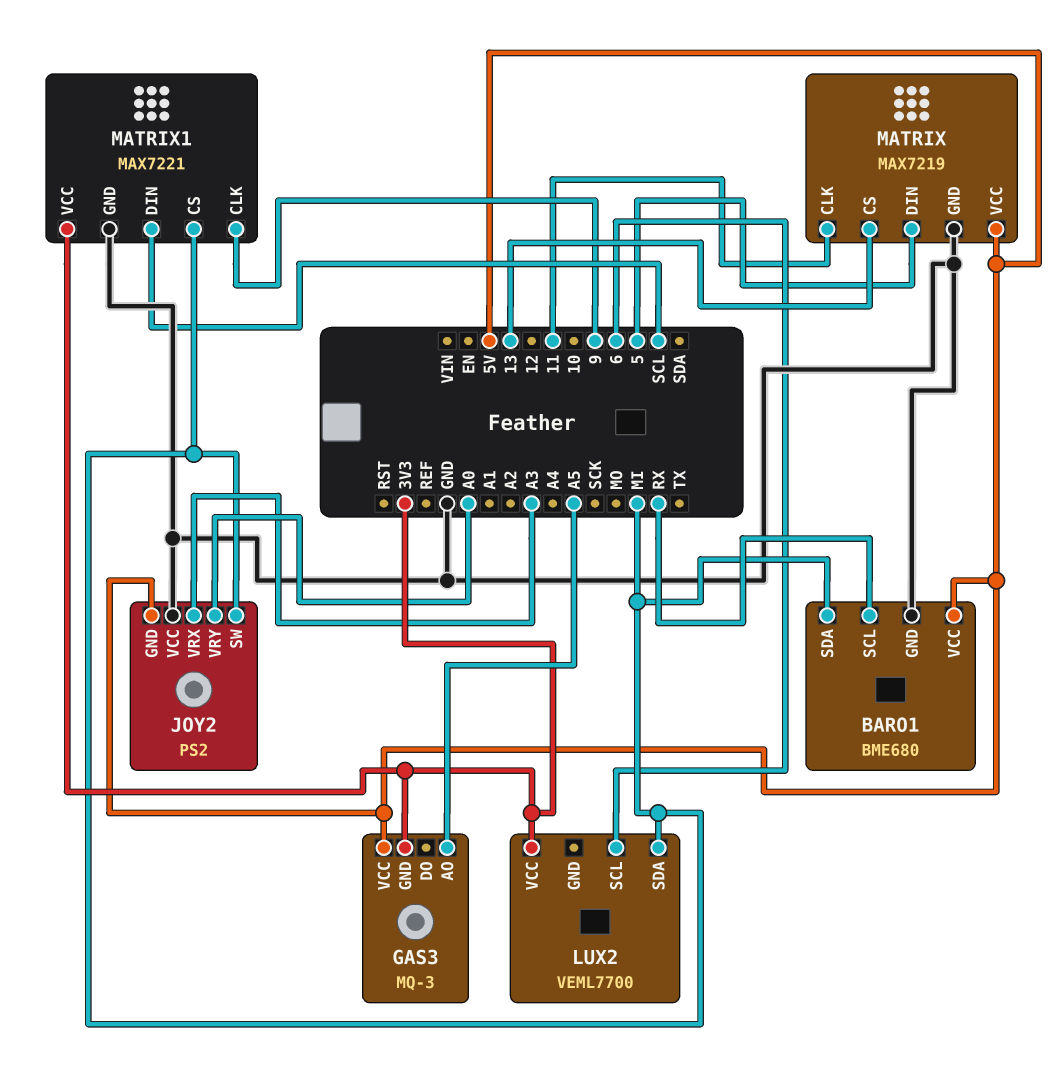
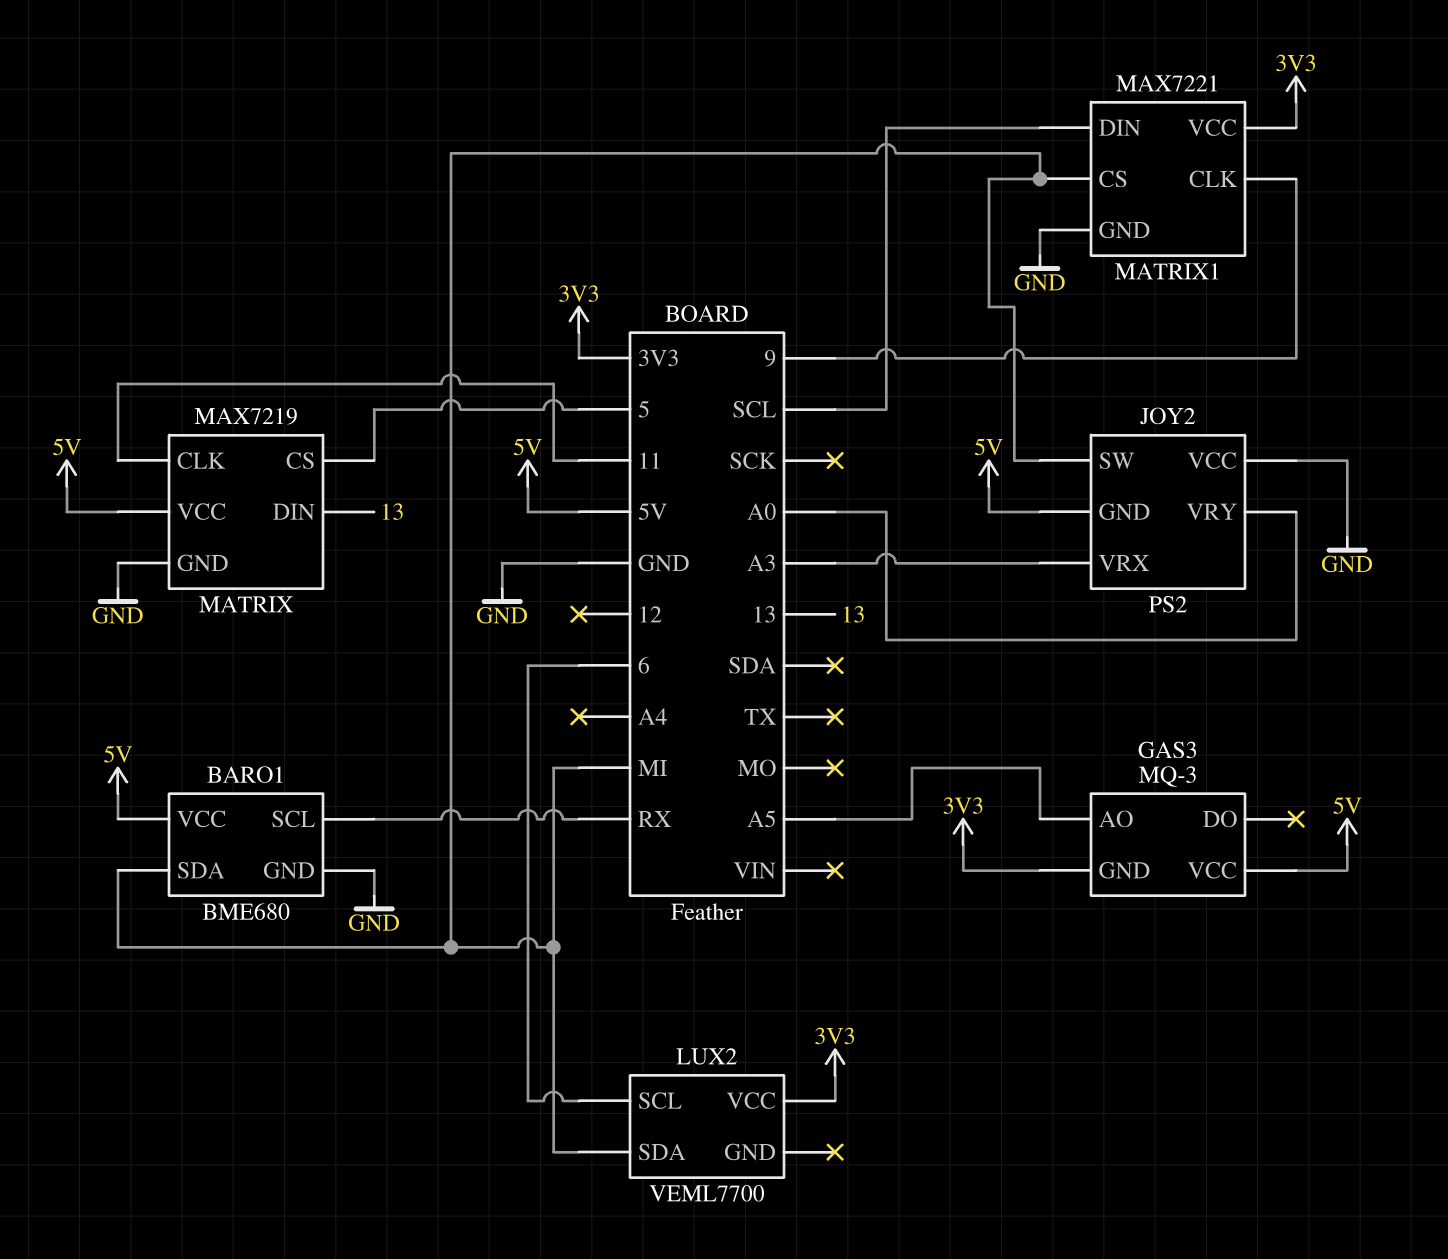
MATRIX pin CS: 13 -> 5
MATRIX pin DIN: 5 -> 13

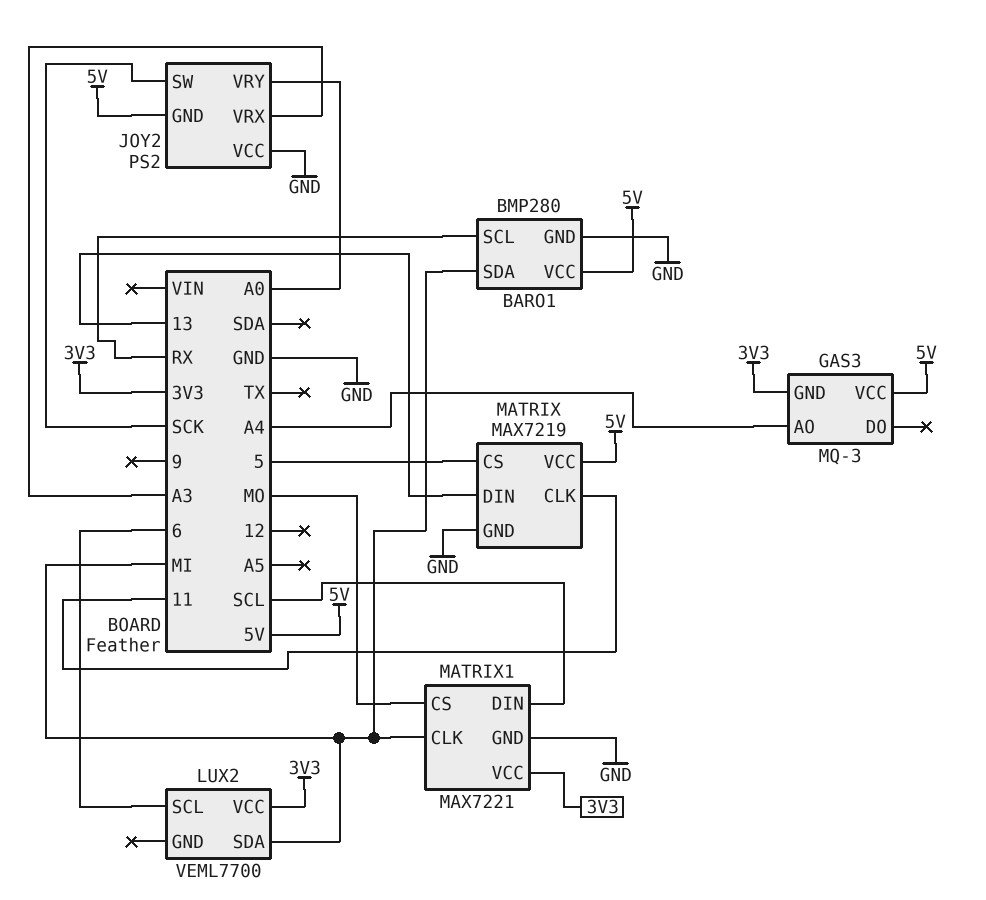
BARO1: BME680 -> BMP280
GAS3 pin AO: A5 -> A4
JOY2 pin SW: MI -> SCK
MATRIX1 pin CLK: 9 -> MI
MATRIX1 pin CS: MI -> MO

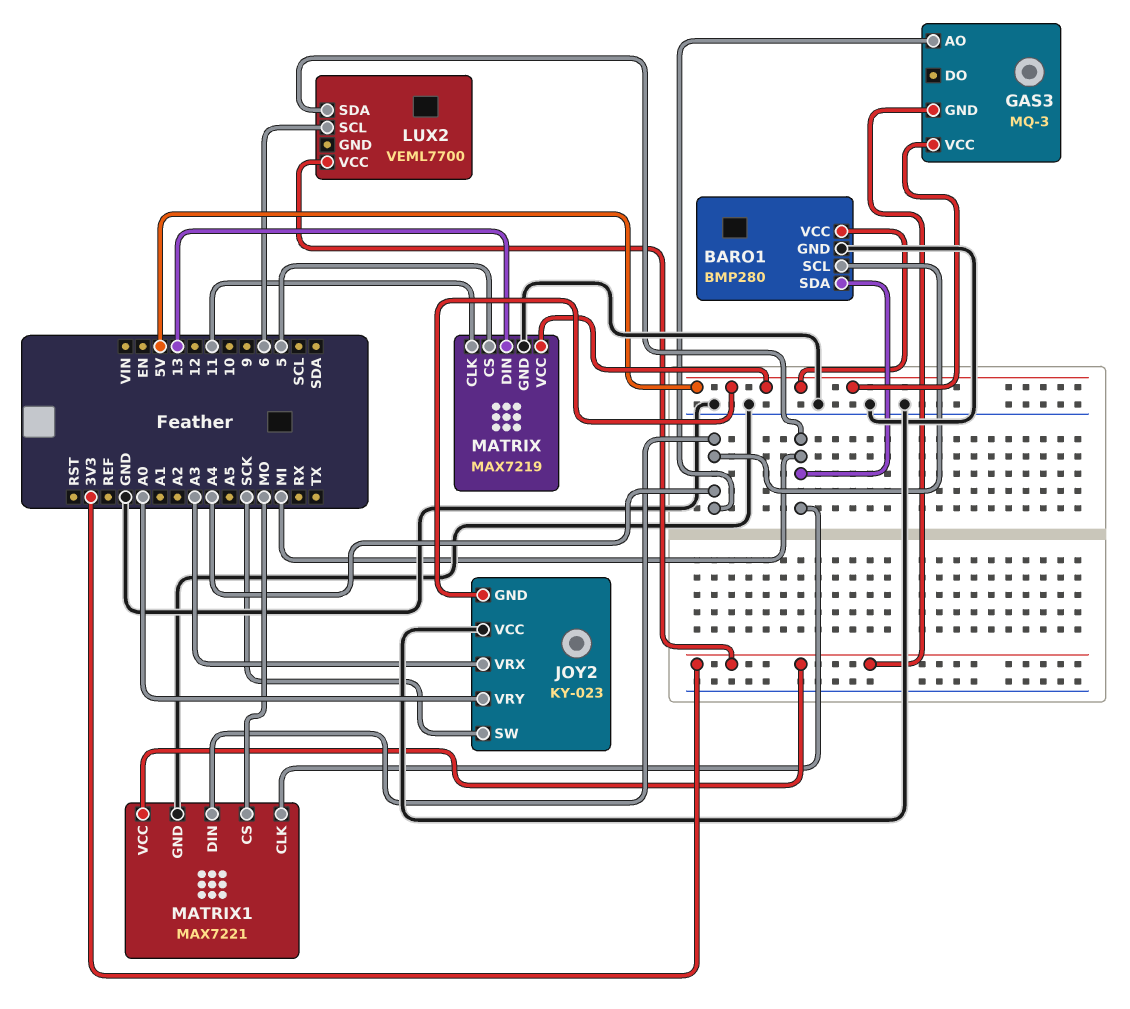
BARO1 pin SCL: RX -> A4
JOY2: PS2 -> KY-023
MATRIX1 pin DIN: SCL -> A4

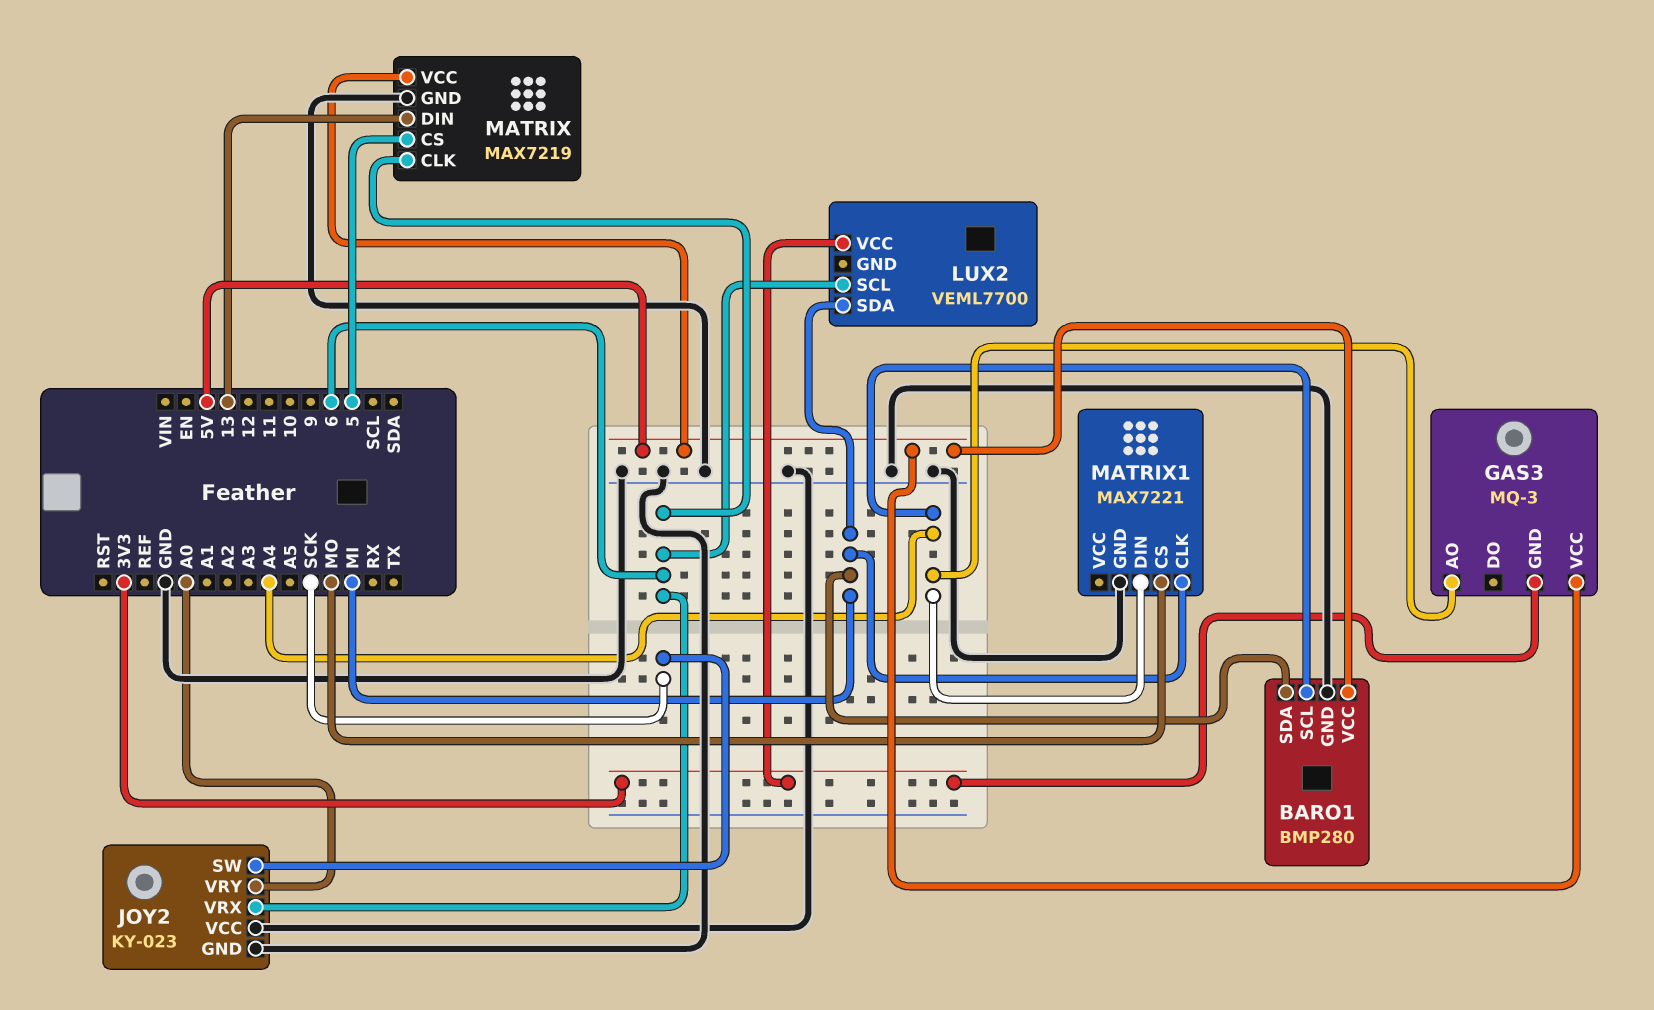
JOY2 pin GND: 5V -> GND
JOY2 pin VRX: A3 -> 6
MATRIX pin CLK: 11 -> 6
MATRIX1 pin VCC: 3V3 -> none

